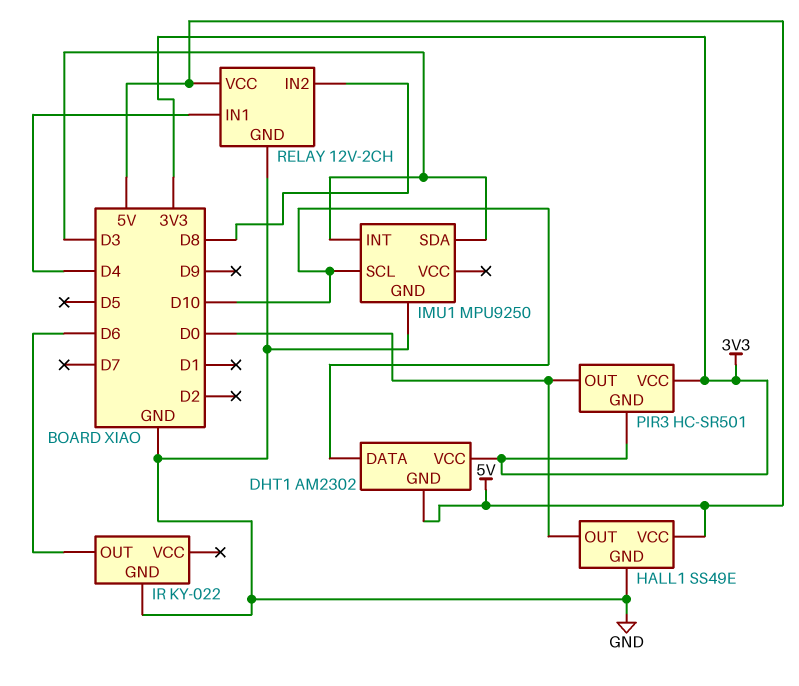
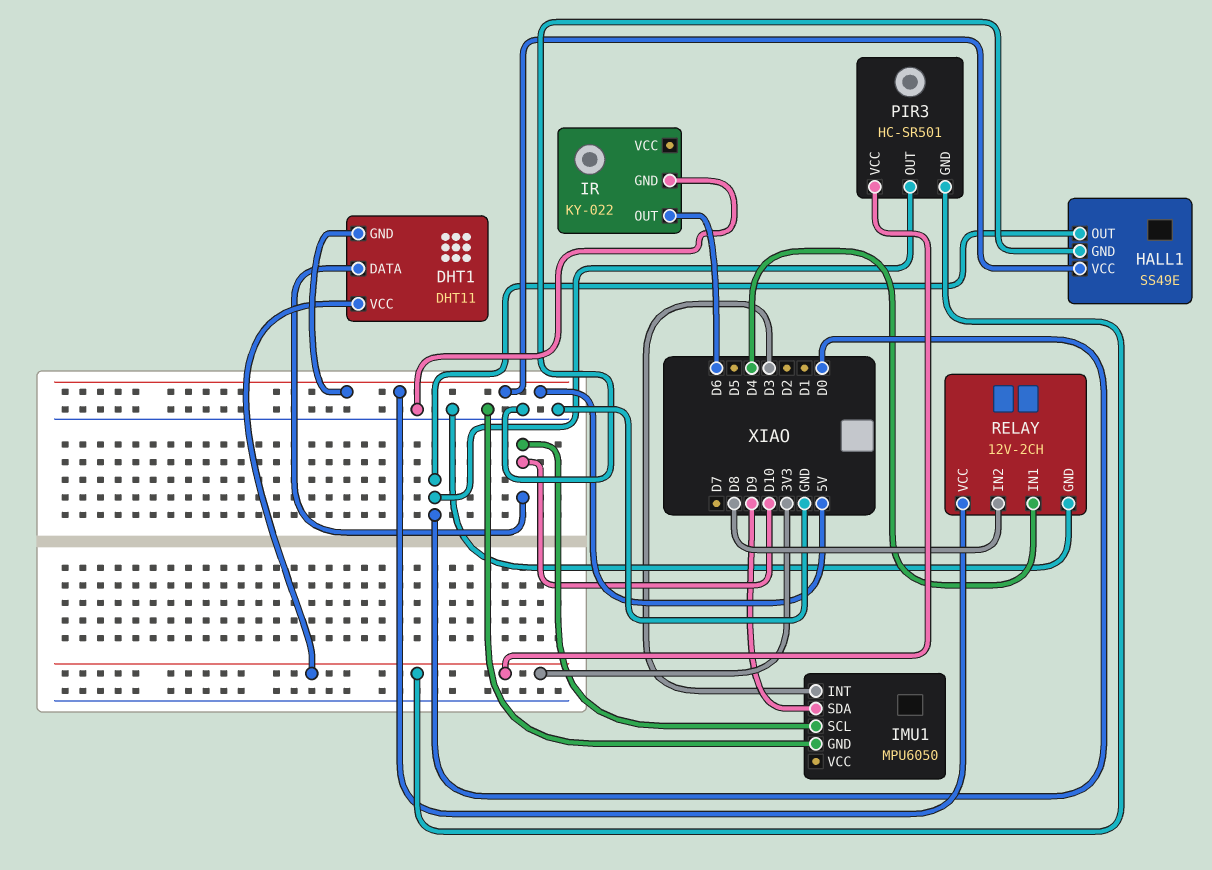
DHT1: AM2302 -> DHT11
IMU1: MPU9250 -> MPU6050
IMU1 pin SDA: D3 -> D9

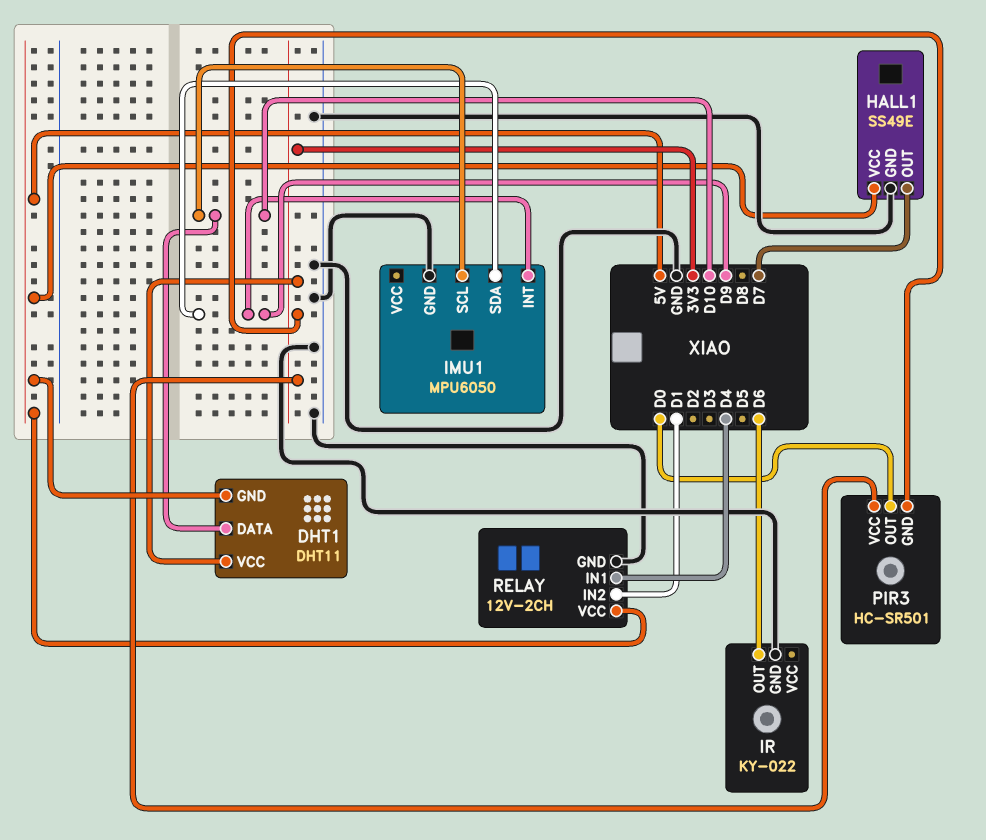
HALL1 pin OUT: D0 -> D7
IMU1 pin INT: D3 -> D9
RELAY pin IN2: D8 -> D1

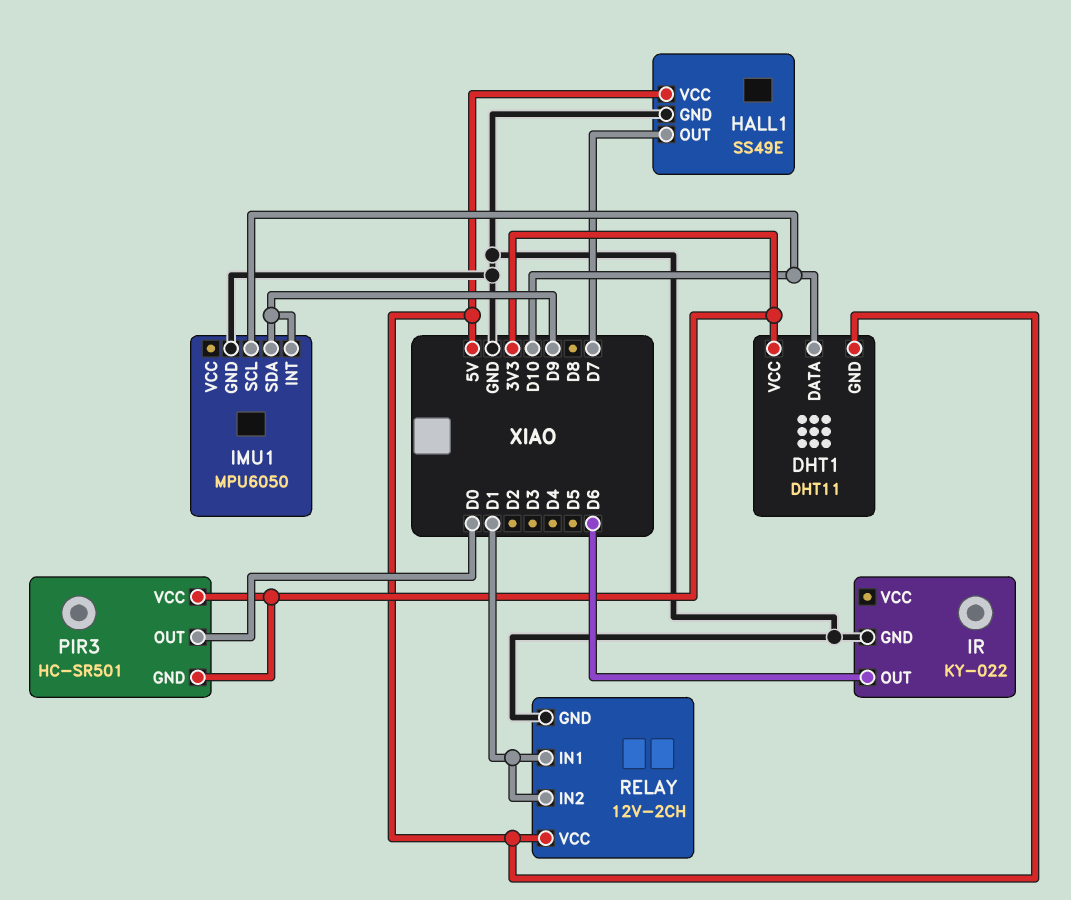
RELAY pin IN1: D4 -> D1

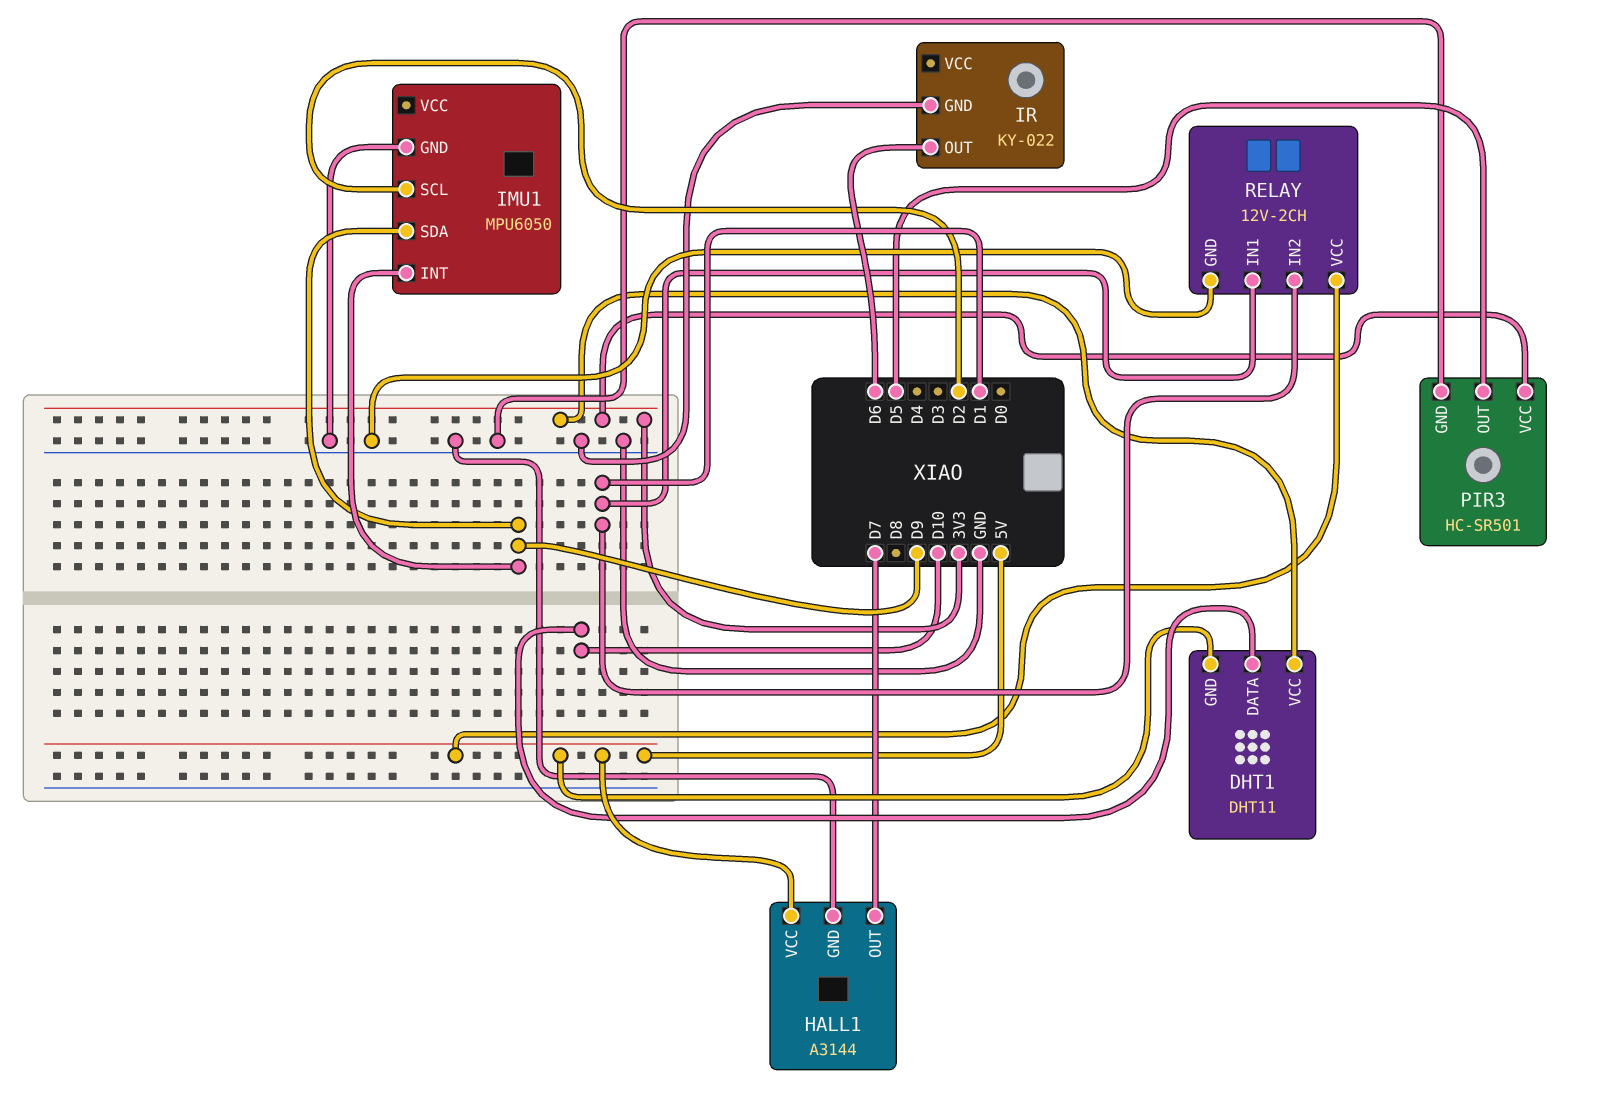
HALL1: SS49E -> A3144
IMU1 pin SCL: D10 -> D2
PIR3 pin GND: 3V3 -> GND
PIR3 pin OUT: D0 -> D5

